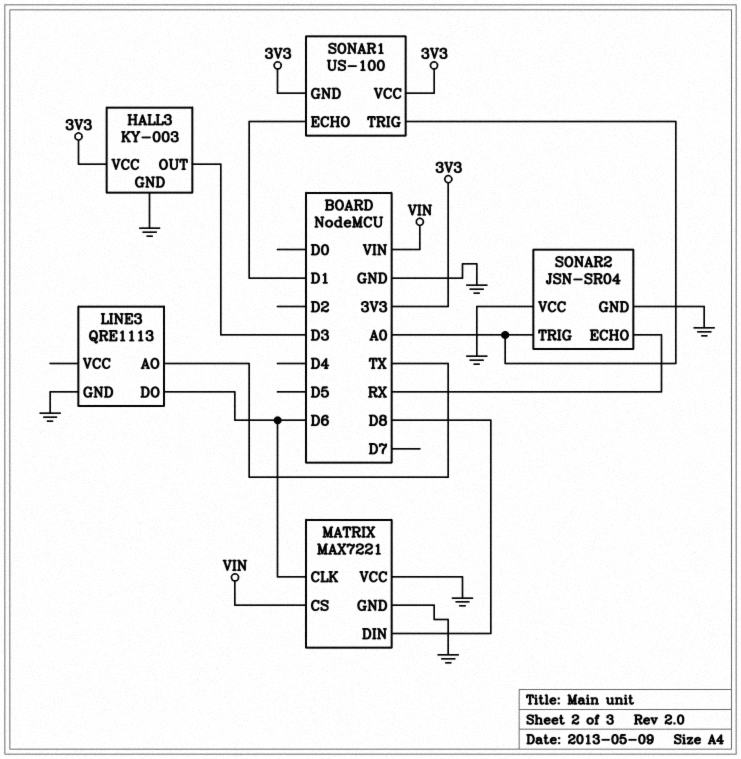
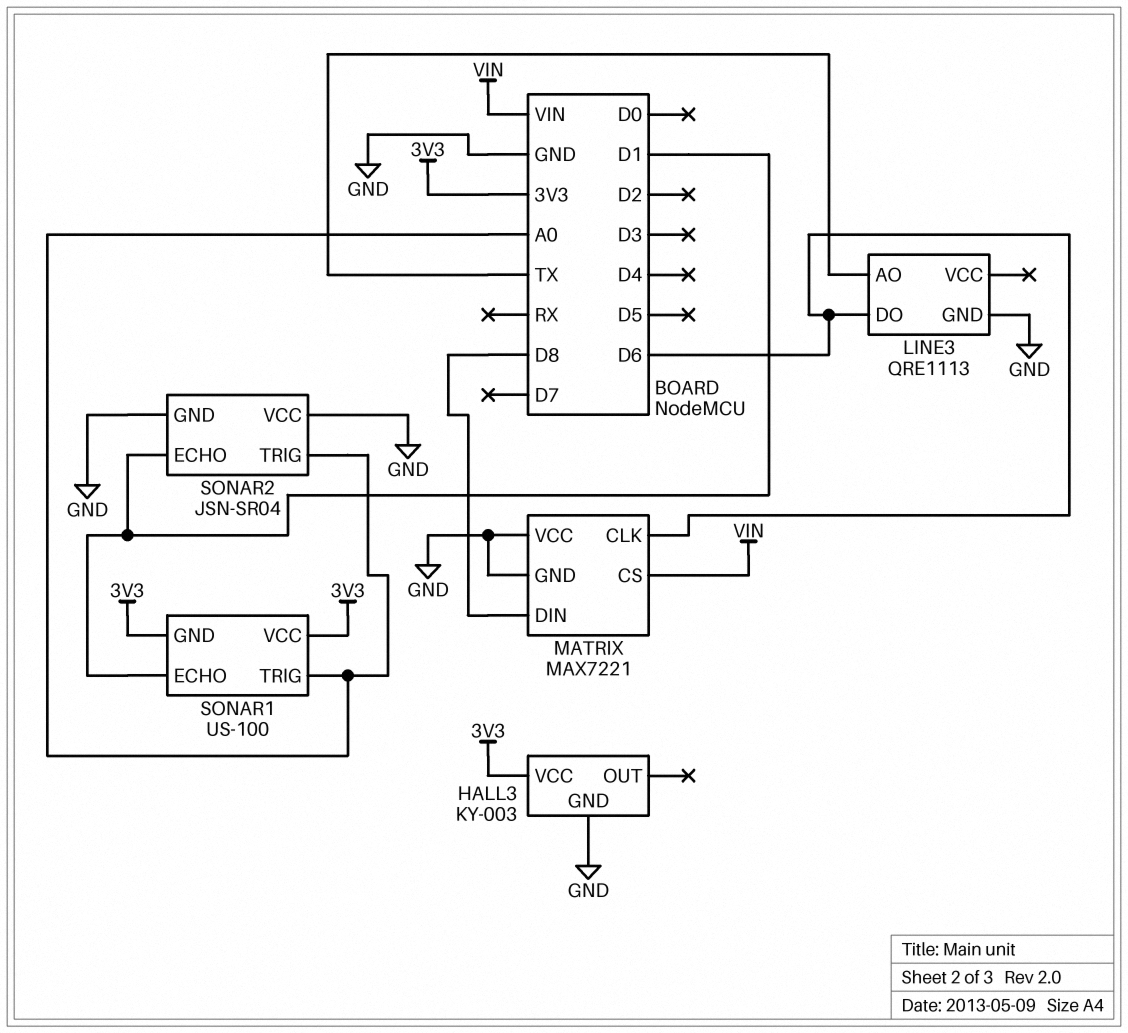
HALL3 pin OUT: D3 -> none
SONAR2 pin ECHO: RX -> D1

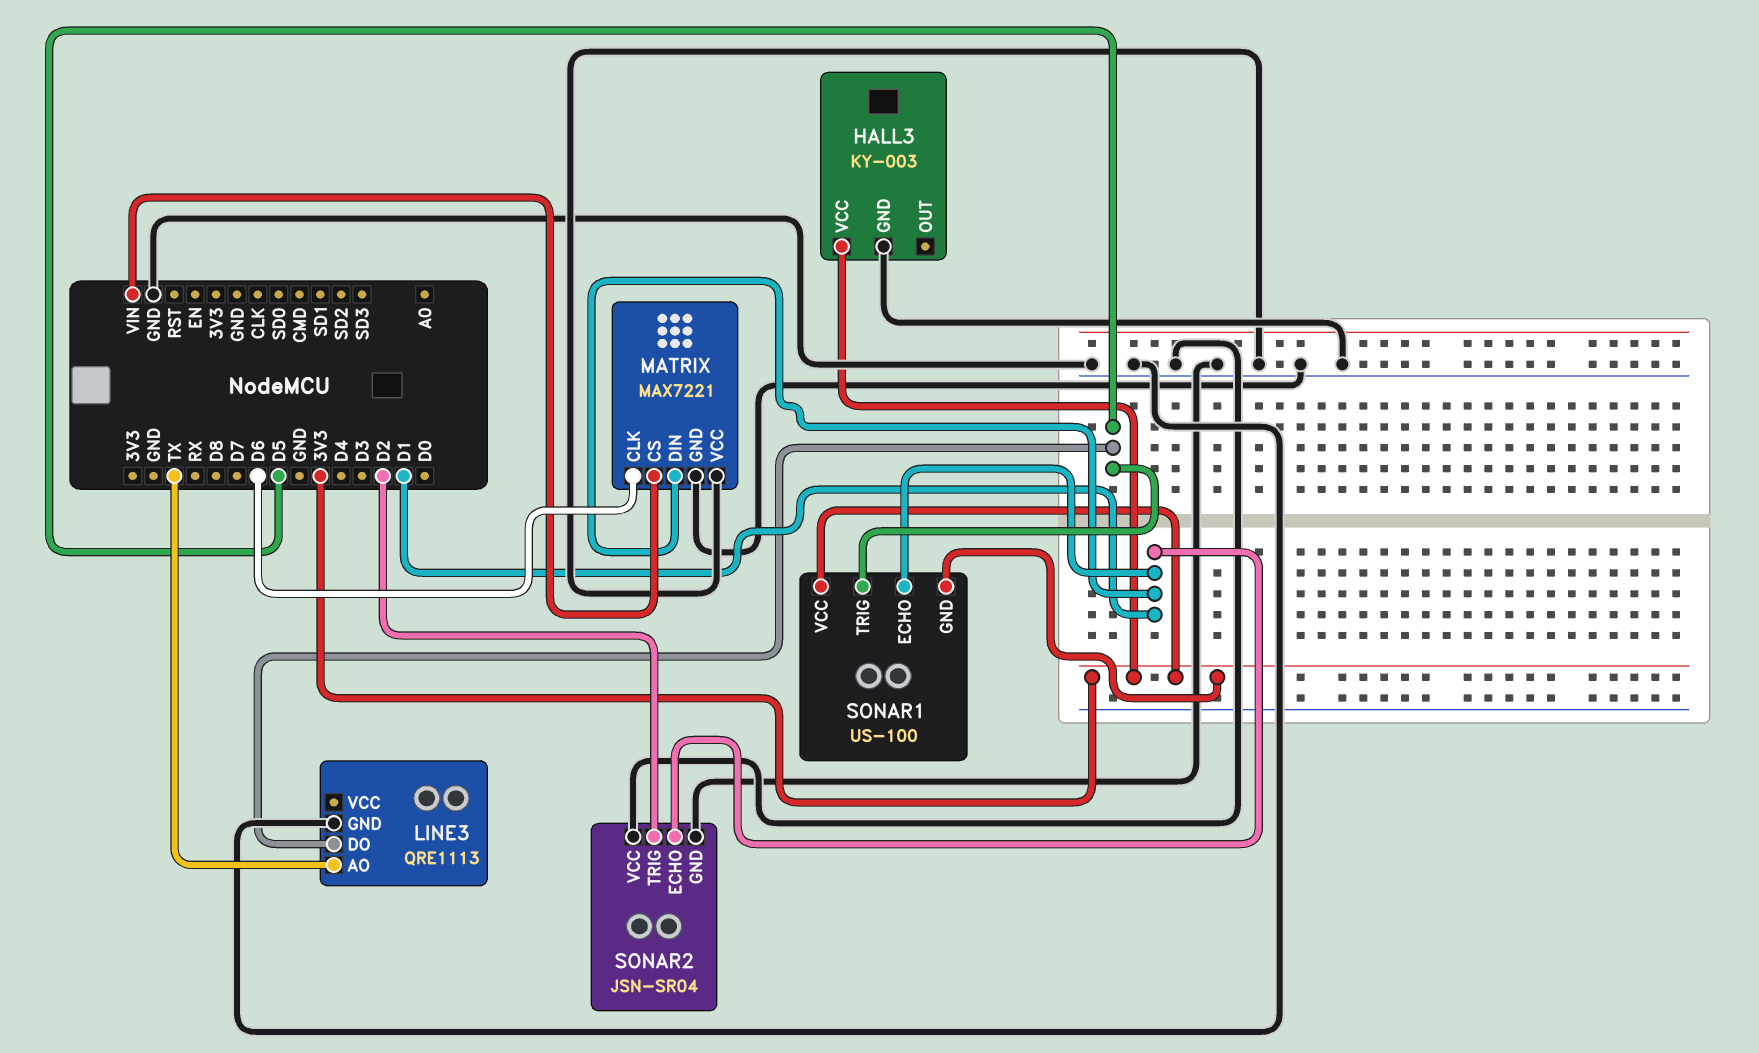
LINE3 pin DO: D6 -> D5
MATRIX pin DIN: D8 -> D1
SONAR1 pin TRIG: A0 -> D5
SONAR2 pin TRIG: A0 -> D2

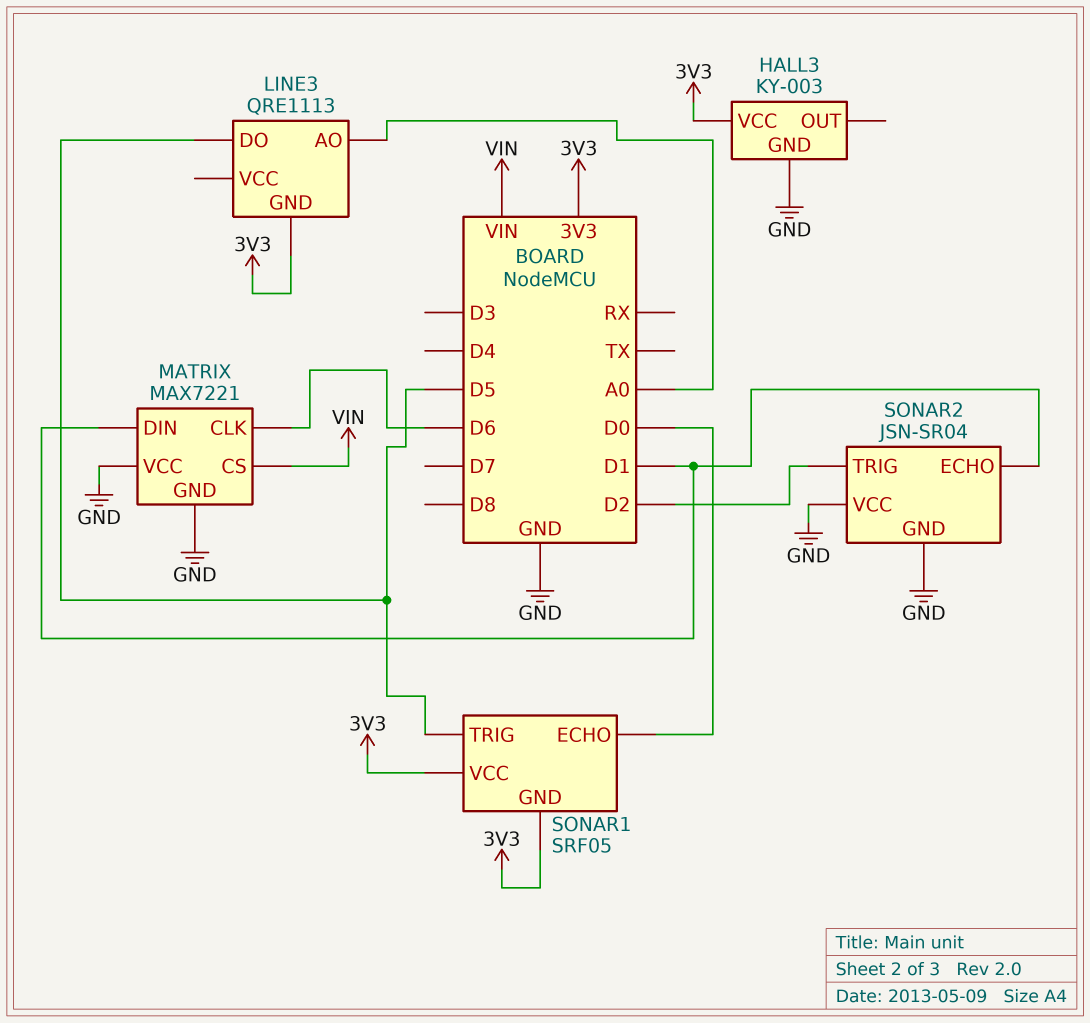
LINE3 pin AO: TX -> A0
LINE3 pin GND: GND -> 3V3
SONAR1: US-100 -> SRF05
SONAR1 pin ECHO: D1 -> D0

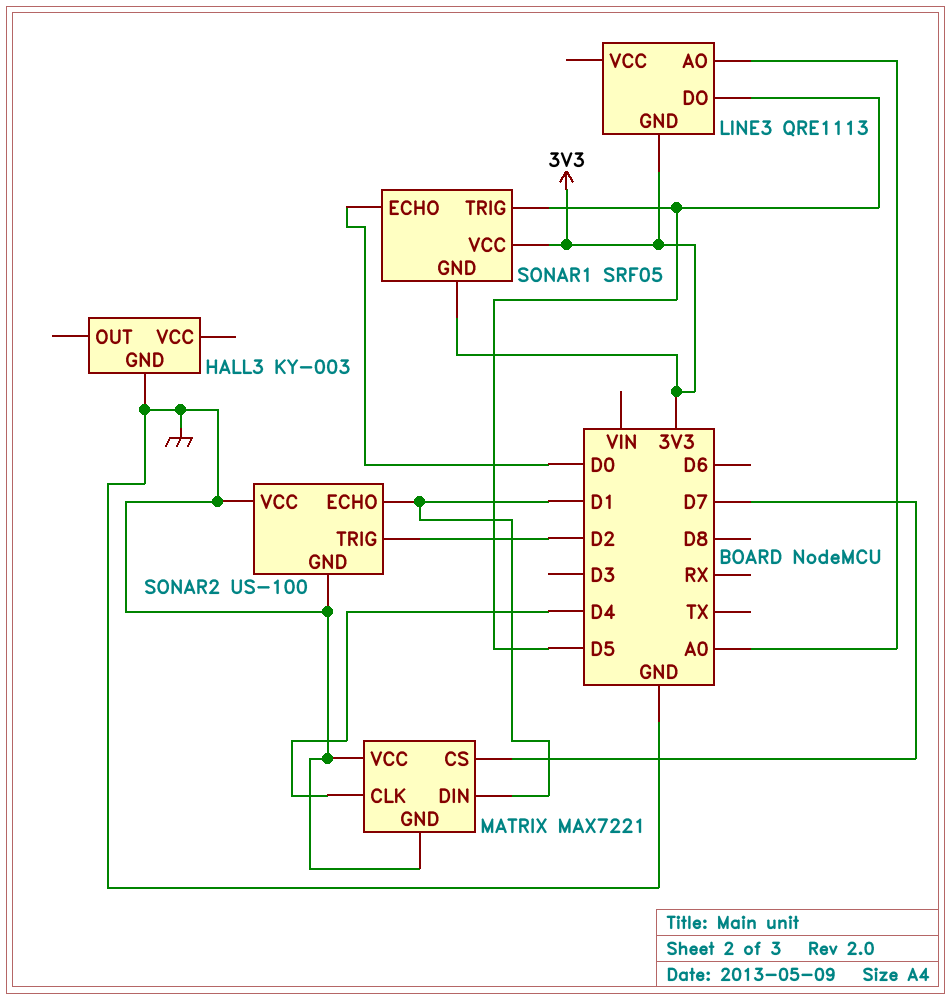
HALL3 pin VCC: 3V3 -> none
MATRIX pin CLK: D6 -> D4
MATRIX pin CS: VIN -> D7
SONAR2: JSN-SR04 -> US-100

